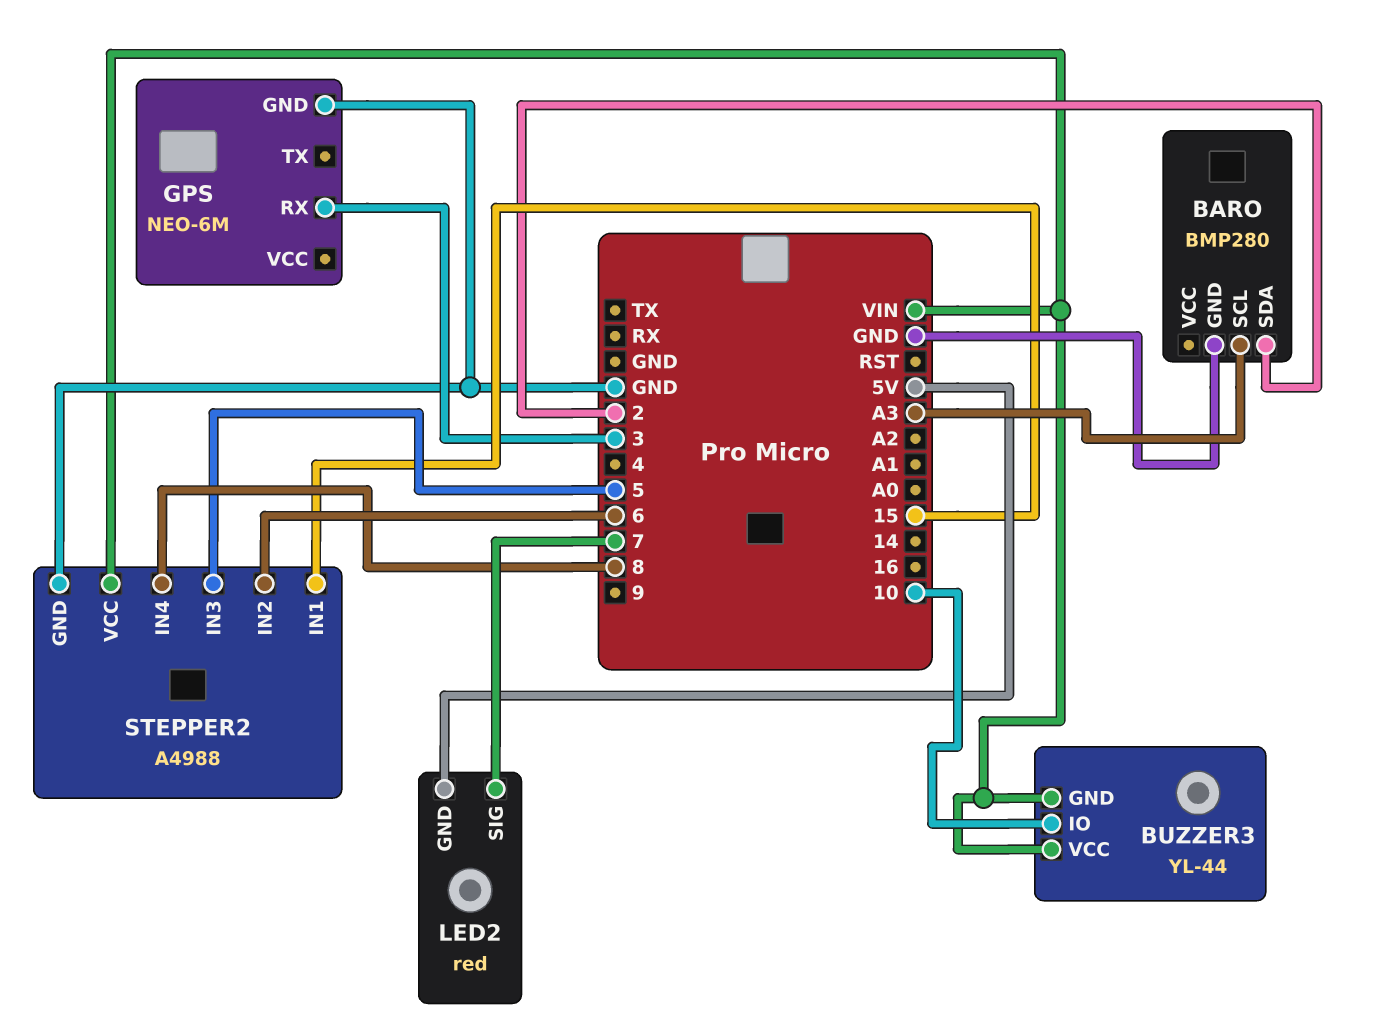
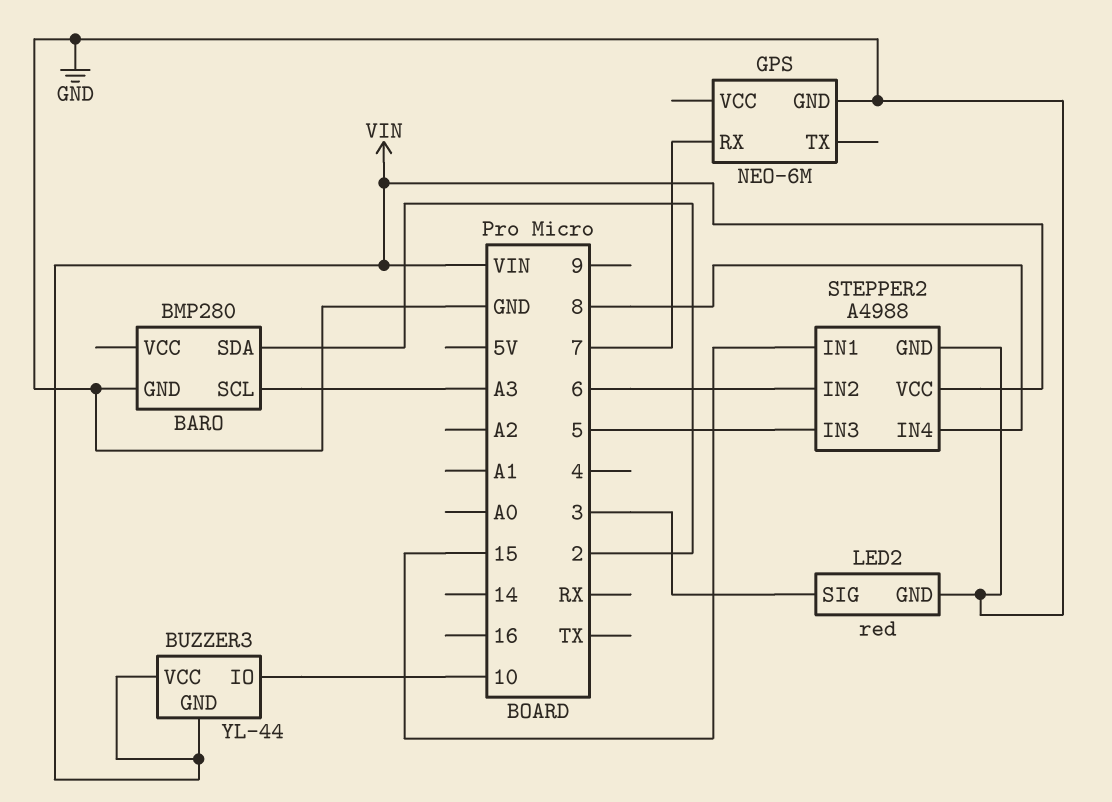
GPS pin RX: 3 -> 7
LED2 pin GND: 5V -> GND
LED2 pin SIG: 7 -> 3

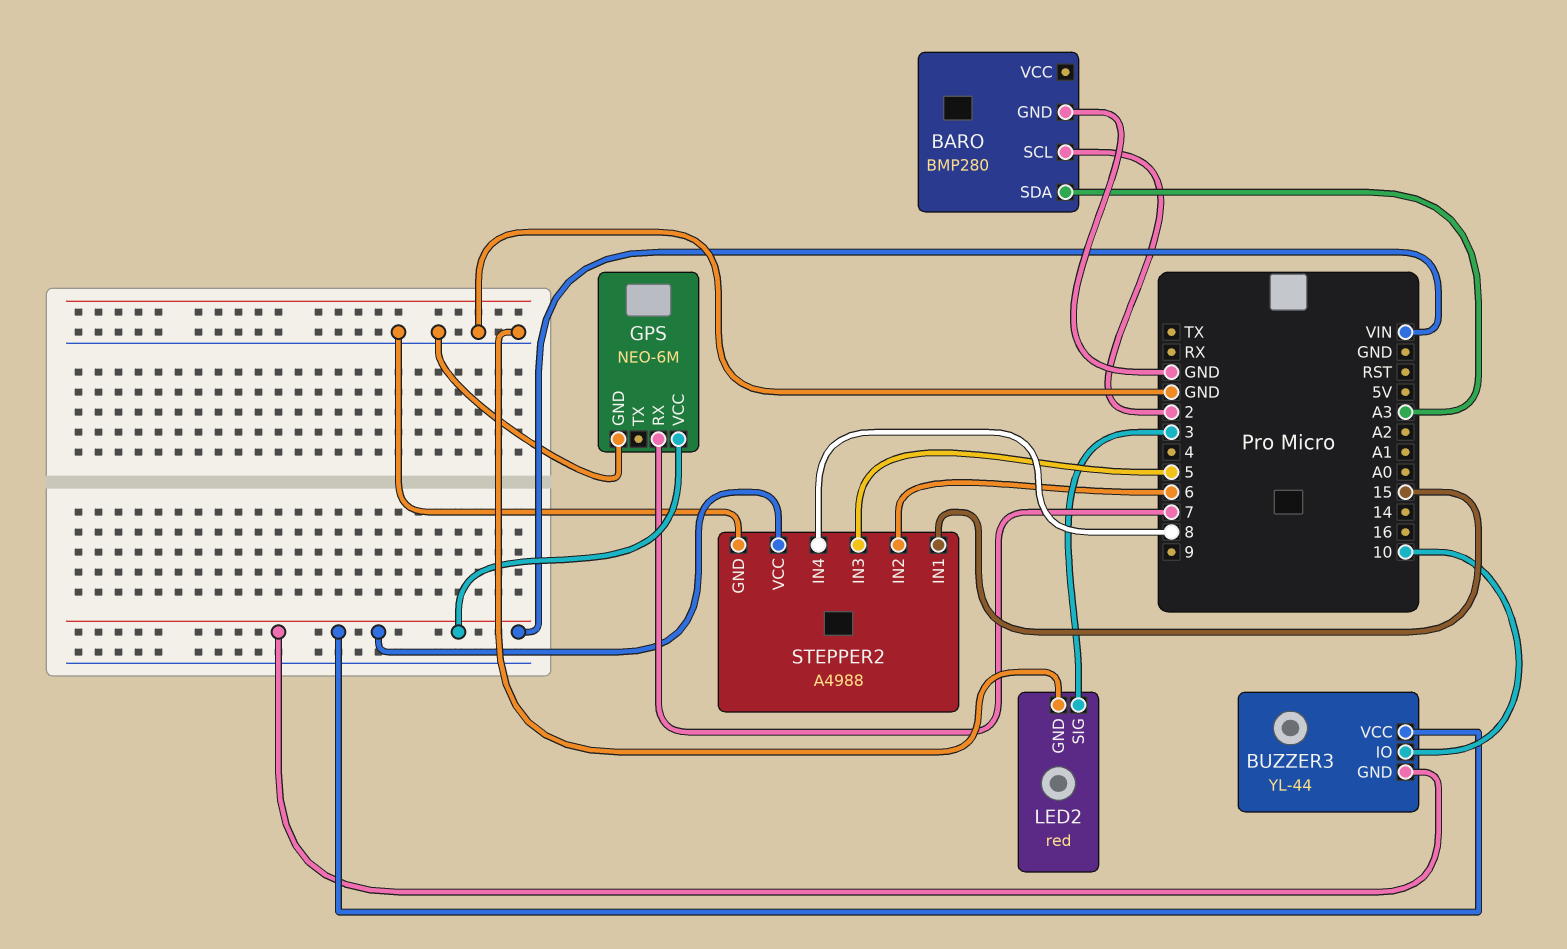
BARO pin SCL: A3 -> 2
BARO pin SDA: 2 -> A3
GPS pin VCC: none -> VIN

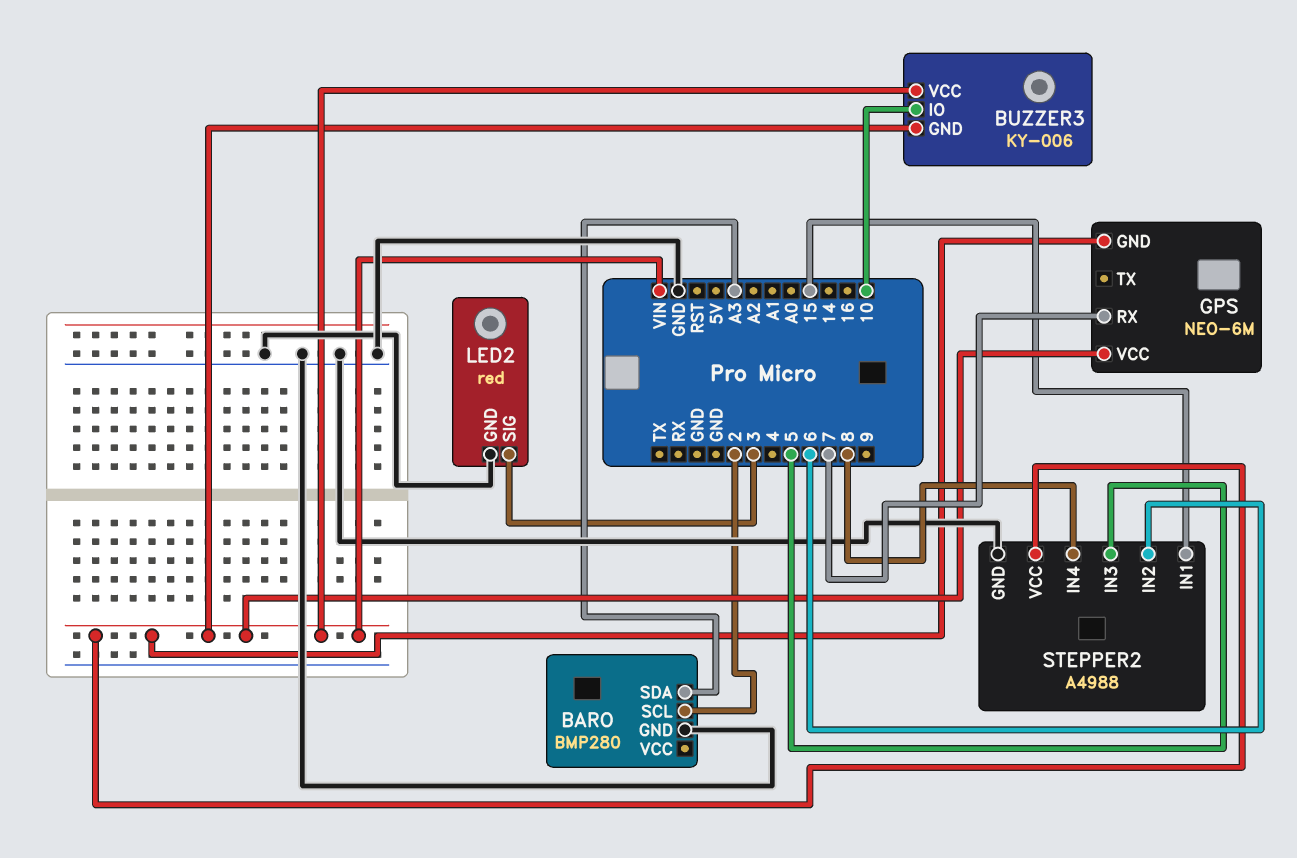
BUZZER3: YL-44 -> KY-006
GPS pin GND: GND -> VIN

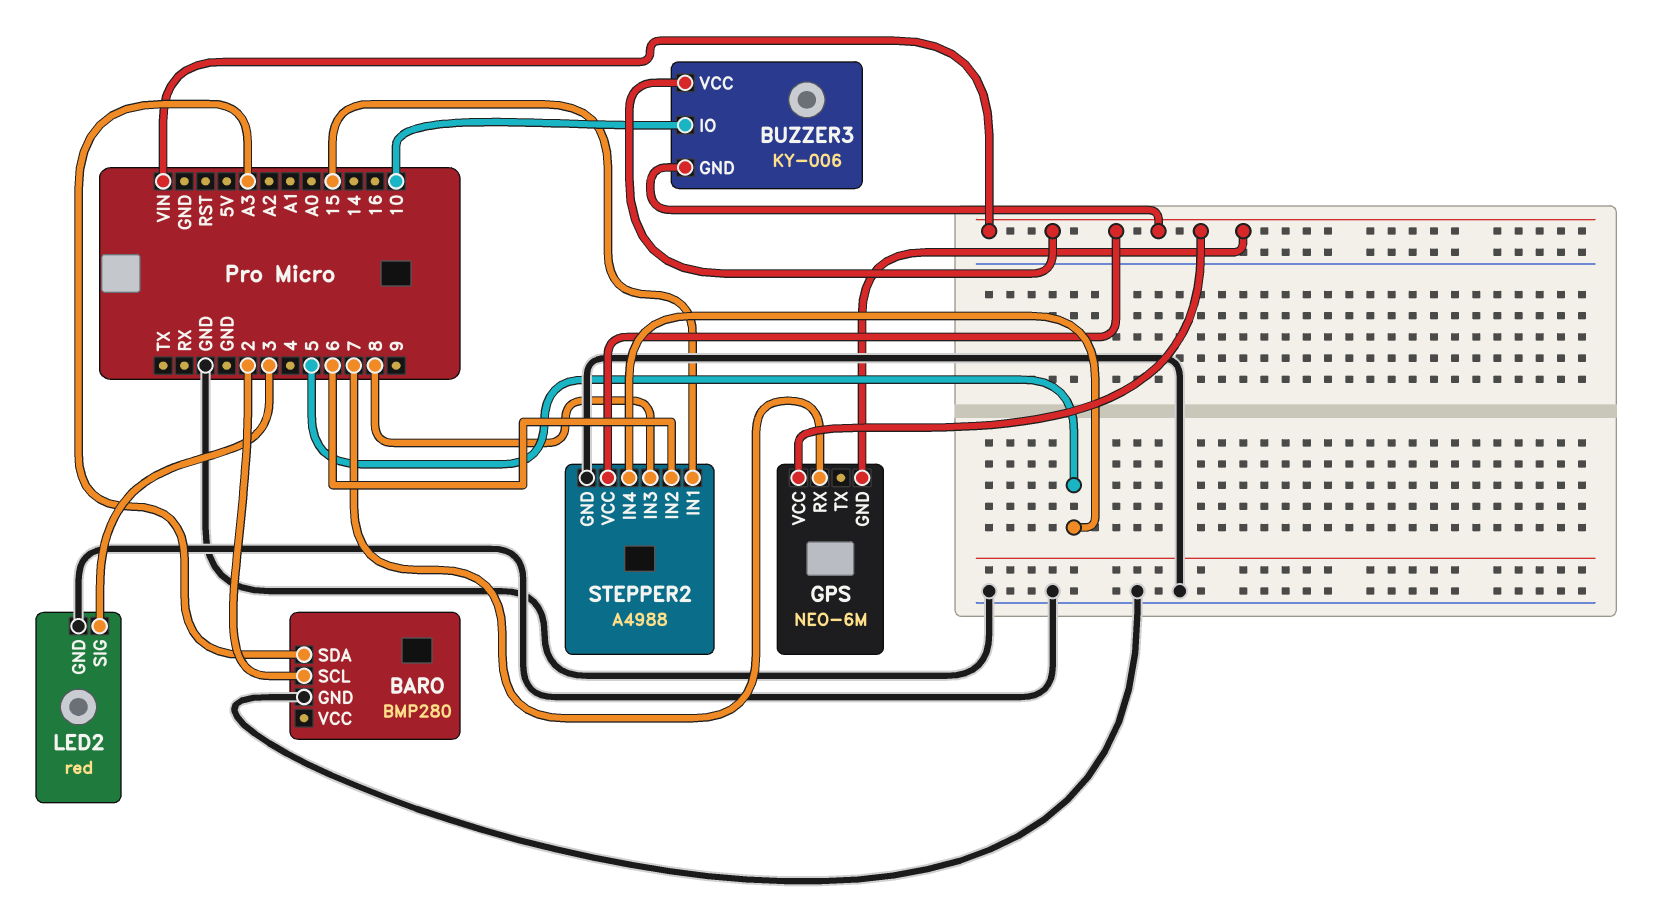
STEPPER2 pin IN3: 5 -> 8
STEPPER2 pin IN4: 8 -> 5

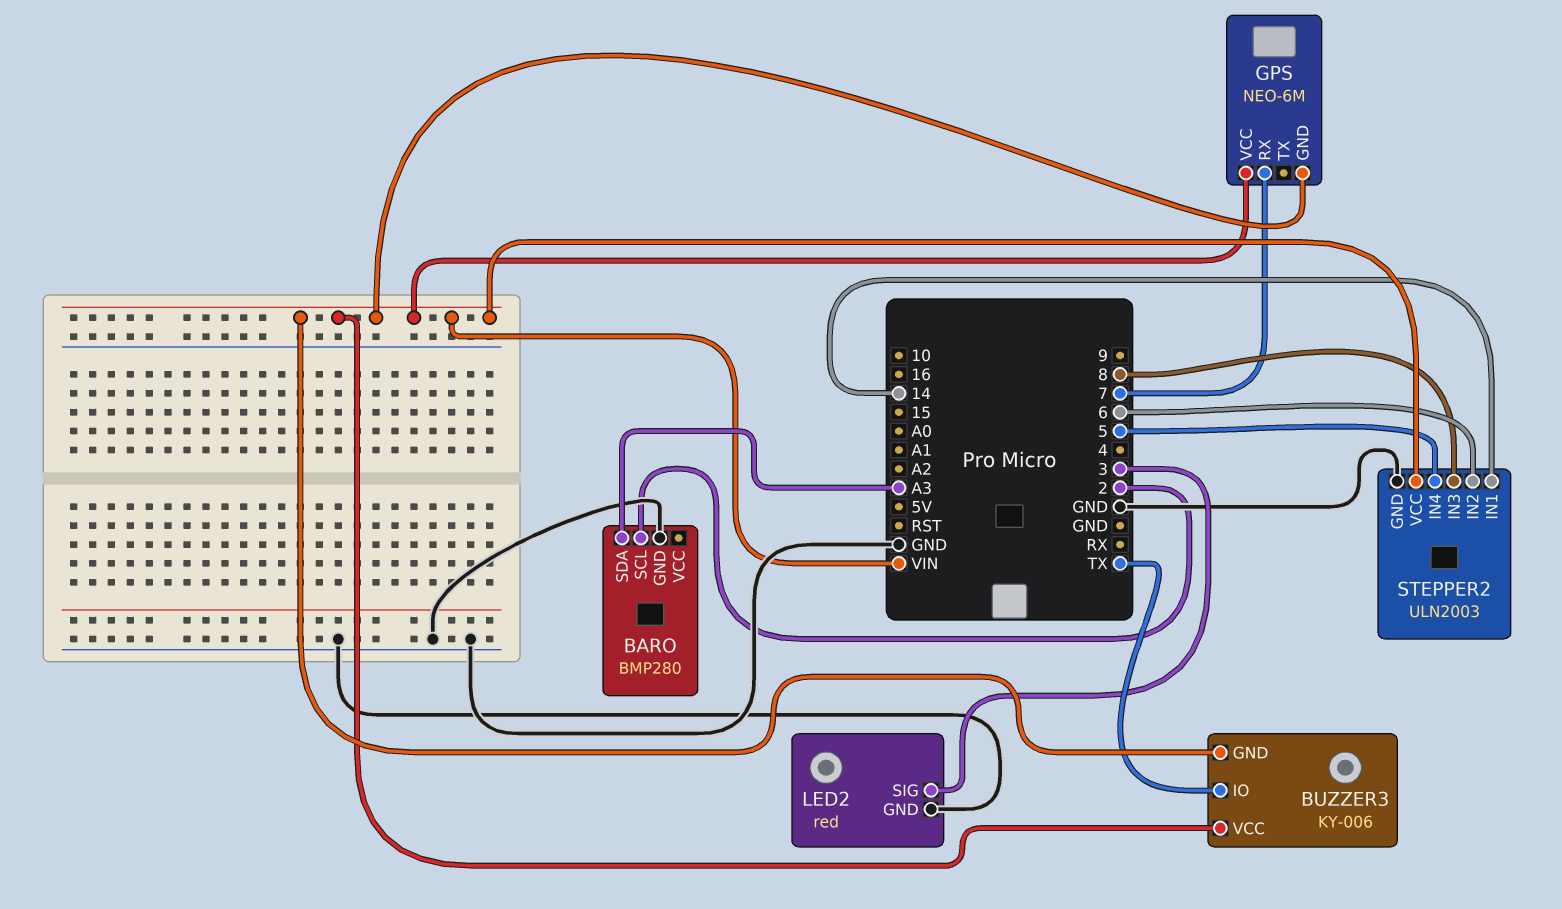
BUZZER3 pin IO: 10 -> TX
STEPPER2: A4988 -> ULN2003
STEPPER2 pin IN1: 15 -> 14

